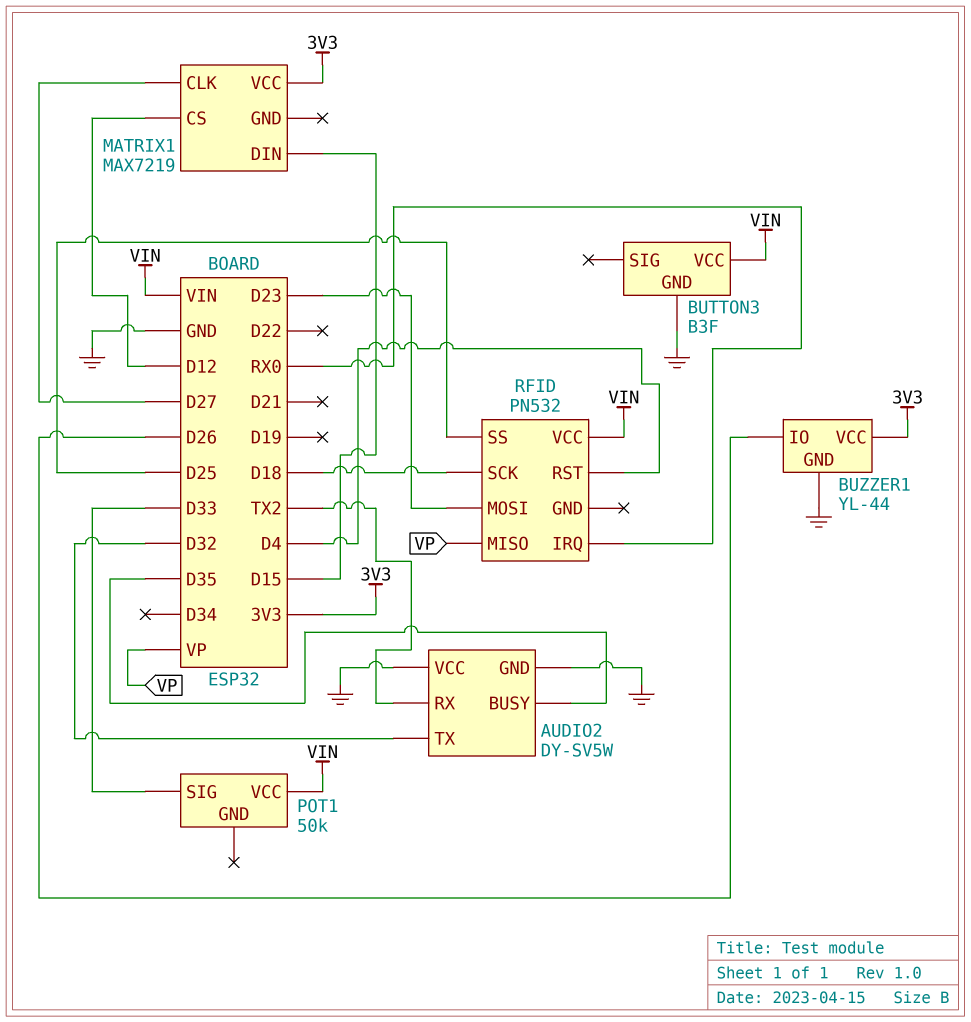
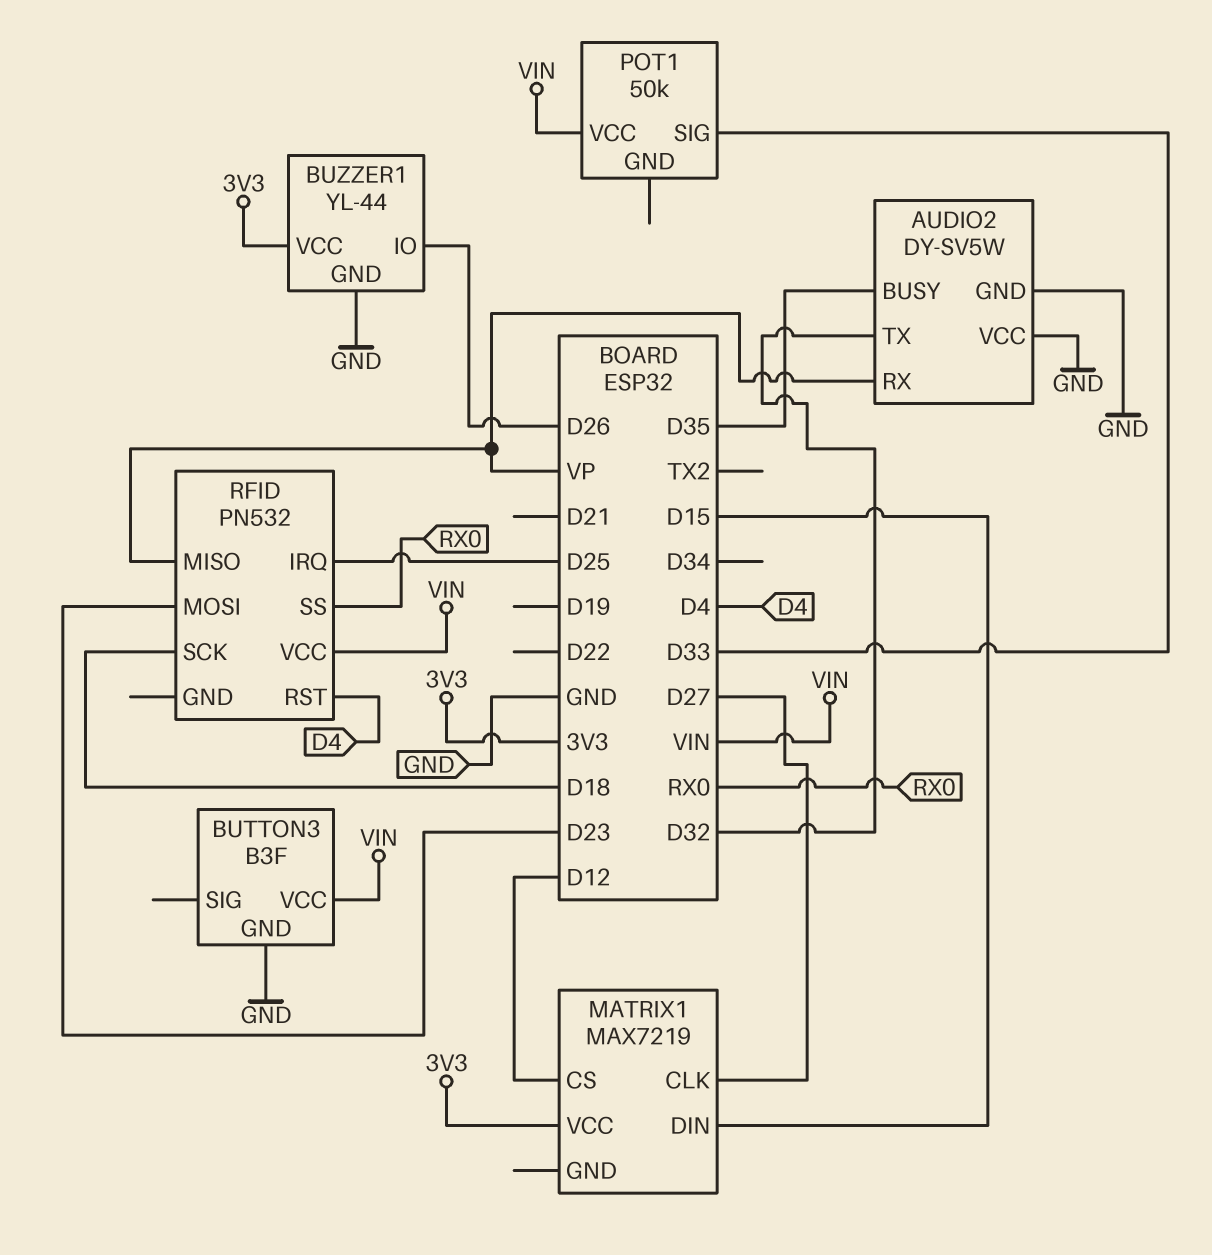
AUDIO2 pin RX: TX2 -> VP
RFID pin IRQ: RX0 -> D25
RFID pin SS: D25 -> RX0

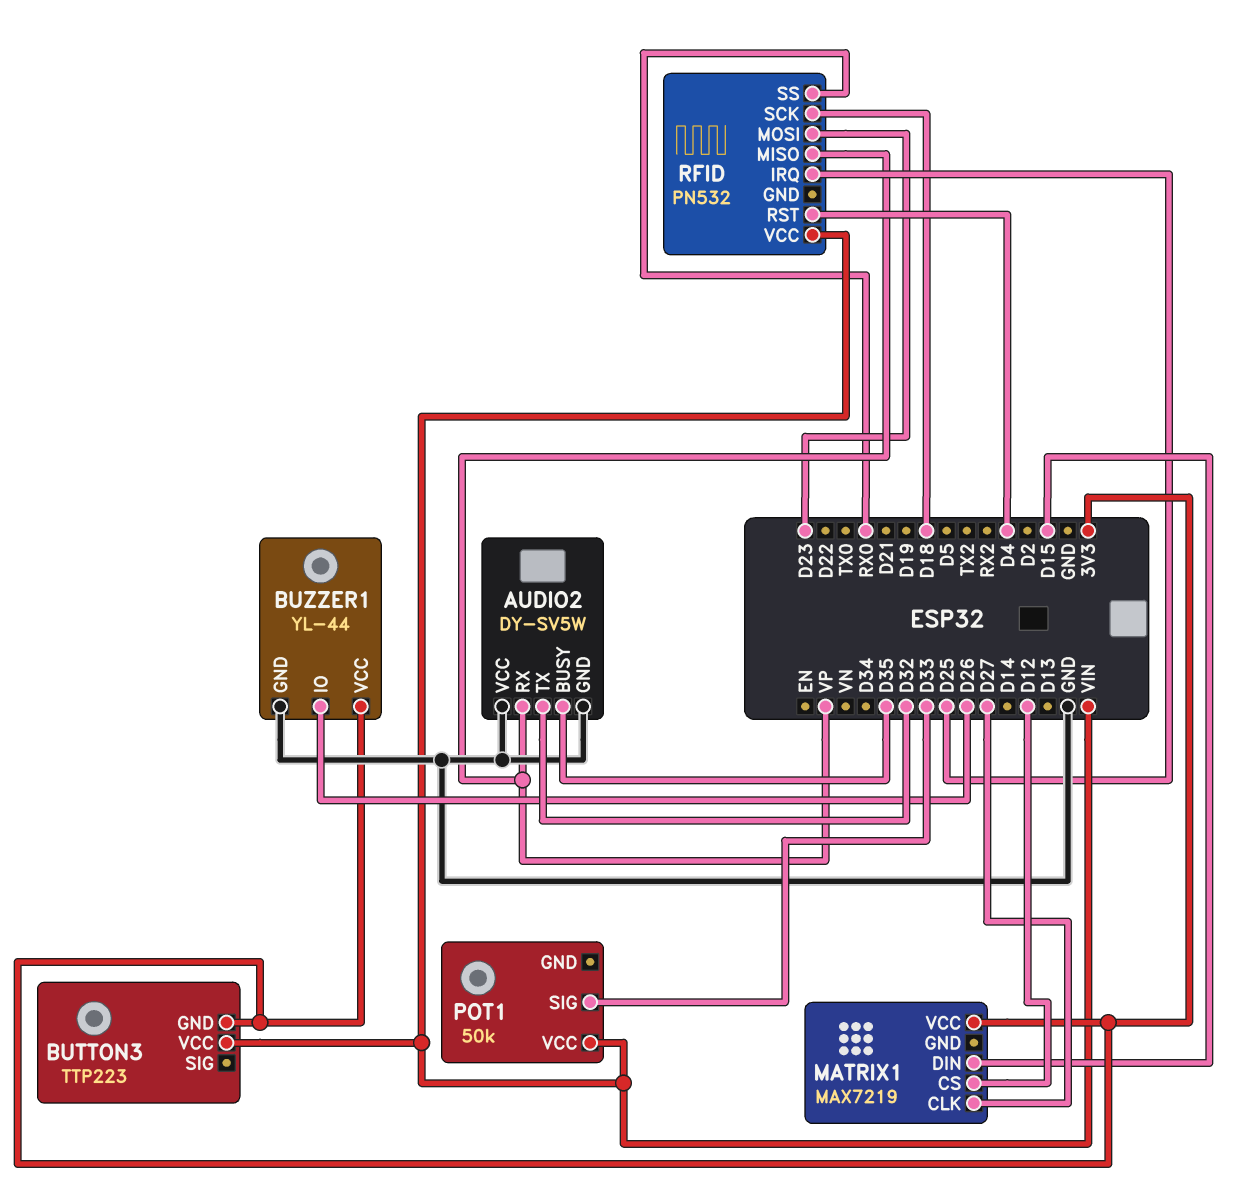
BUTTON3: B3F -> TTP223
BUTTON3 pin GND: GND -> 3V3

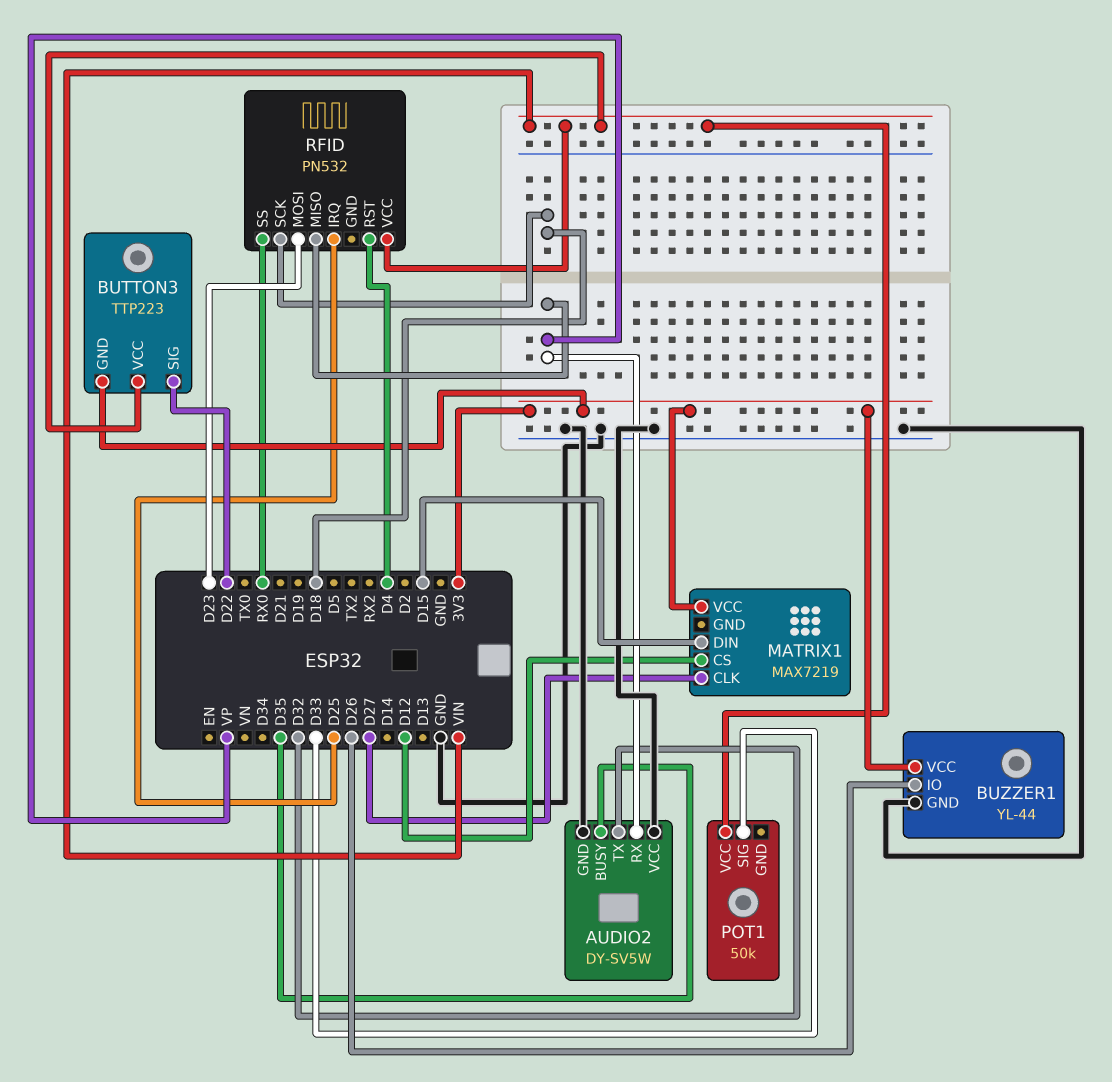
BUTTON3 pin SIG: none -> D22

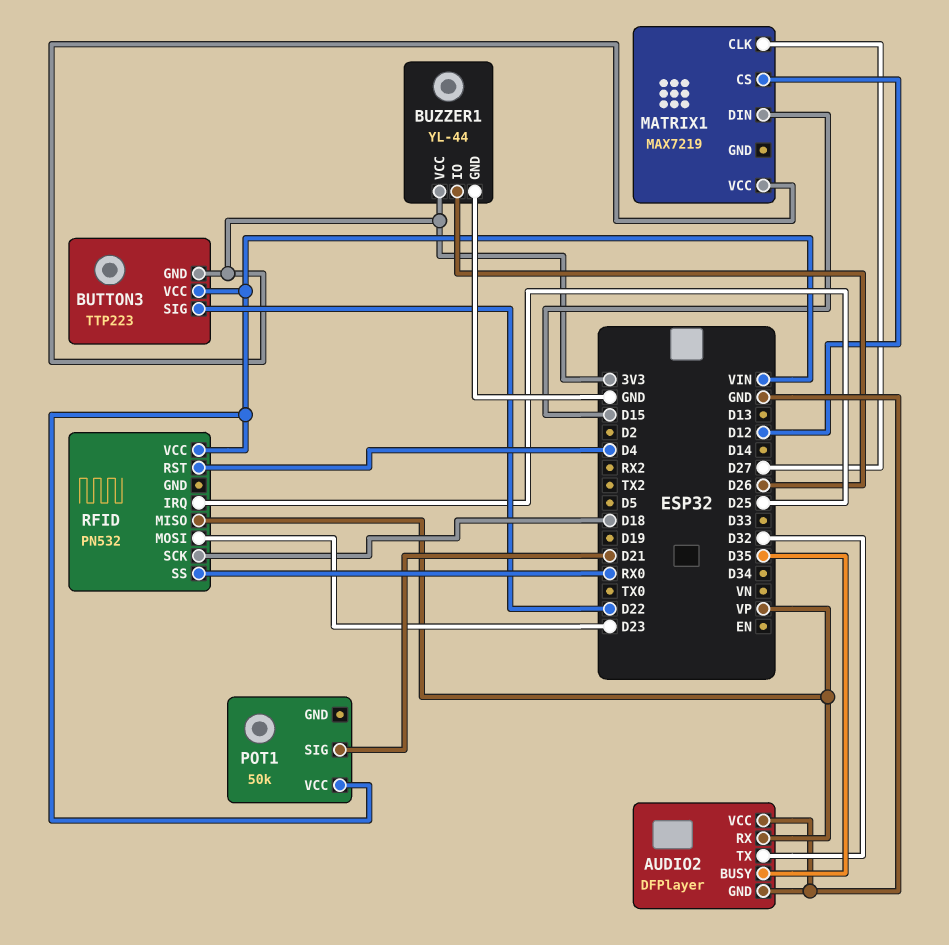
AUDIO2: DY-SV5W -> DFPlayer
POT1 pin SIG: D33 -> D21

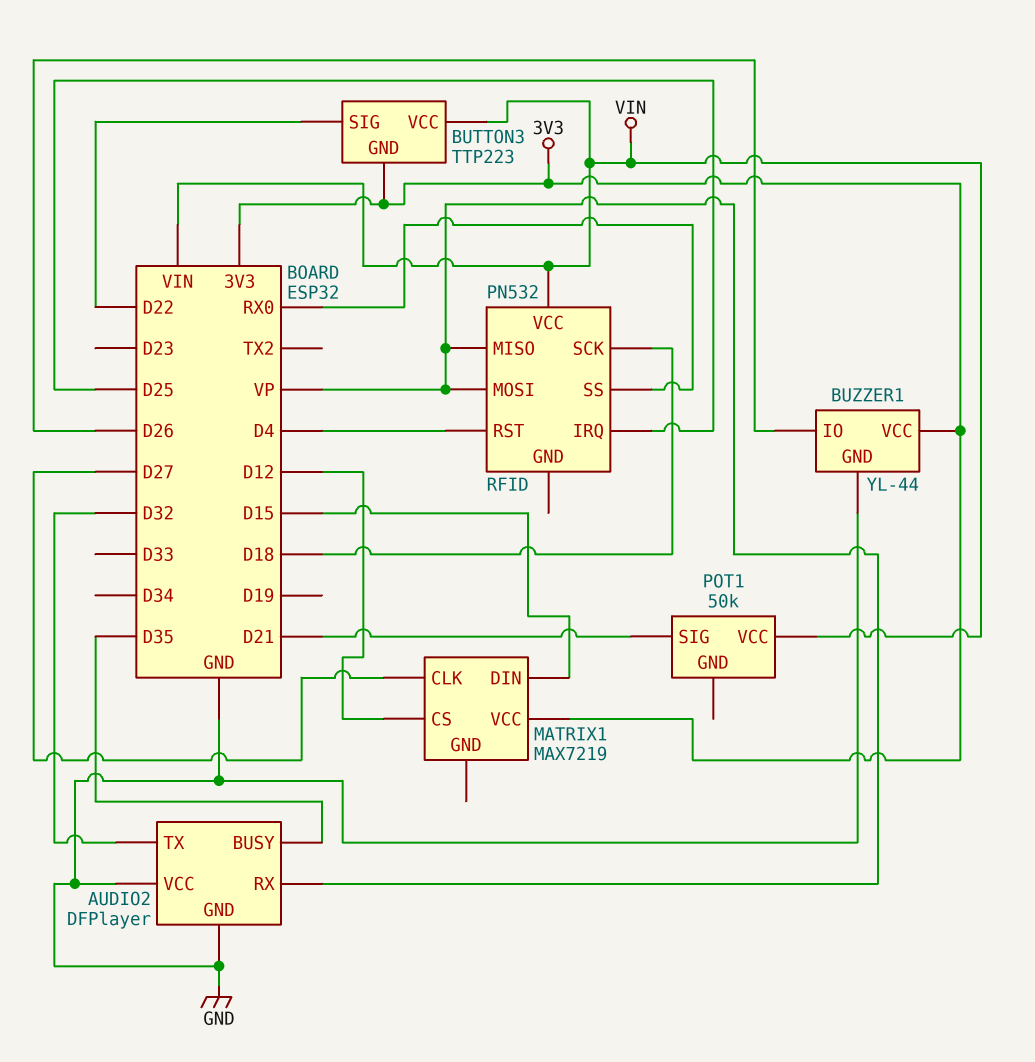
RFID pin MOSI: D23 -> VP

